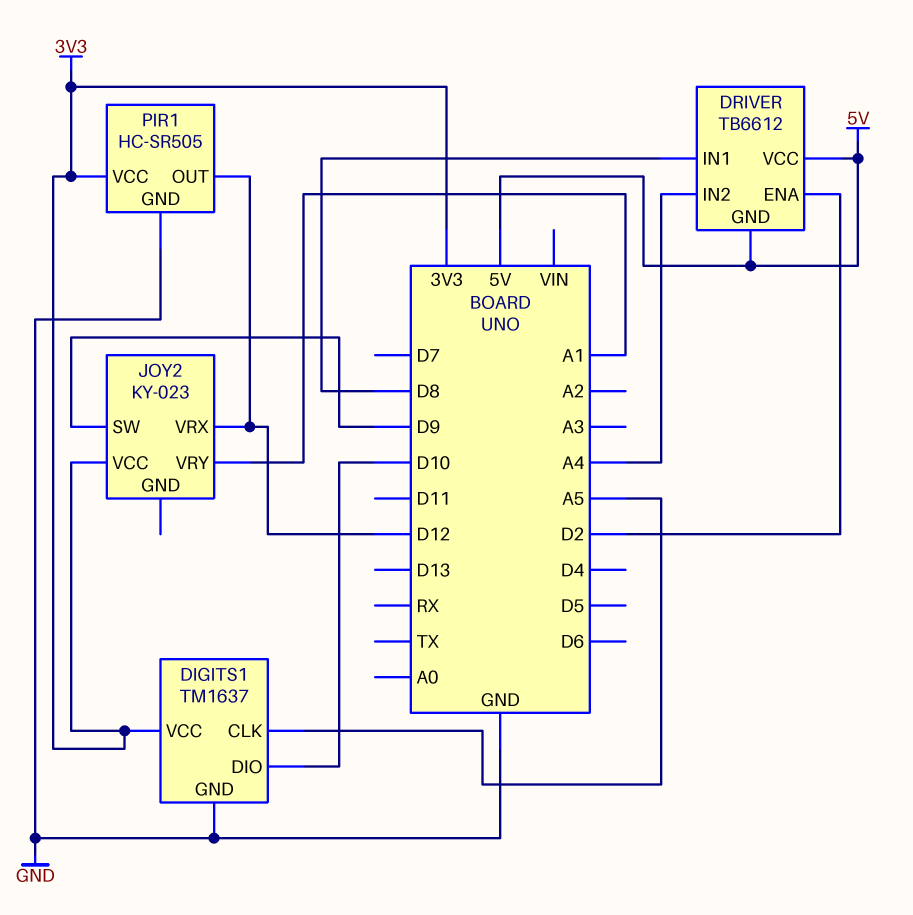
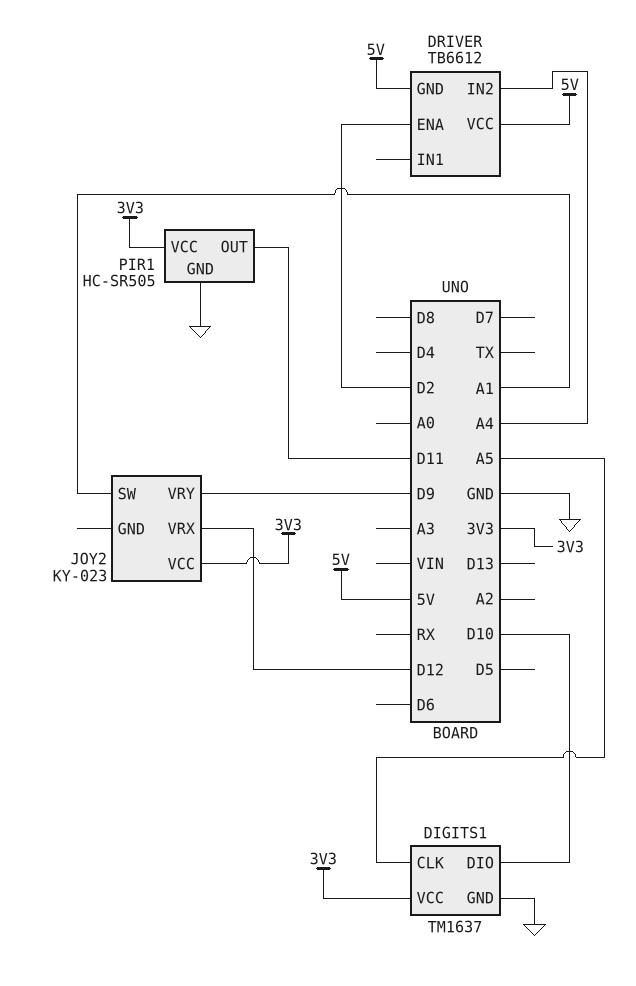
DRIVER pin IN1: D8 -> none
JOY2 pin SW: D9 -> A1
JOY2 pin VRY: A1 -> D9
PIR1 pin OUT: D12 -> D11

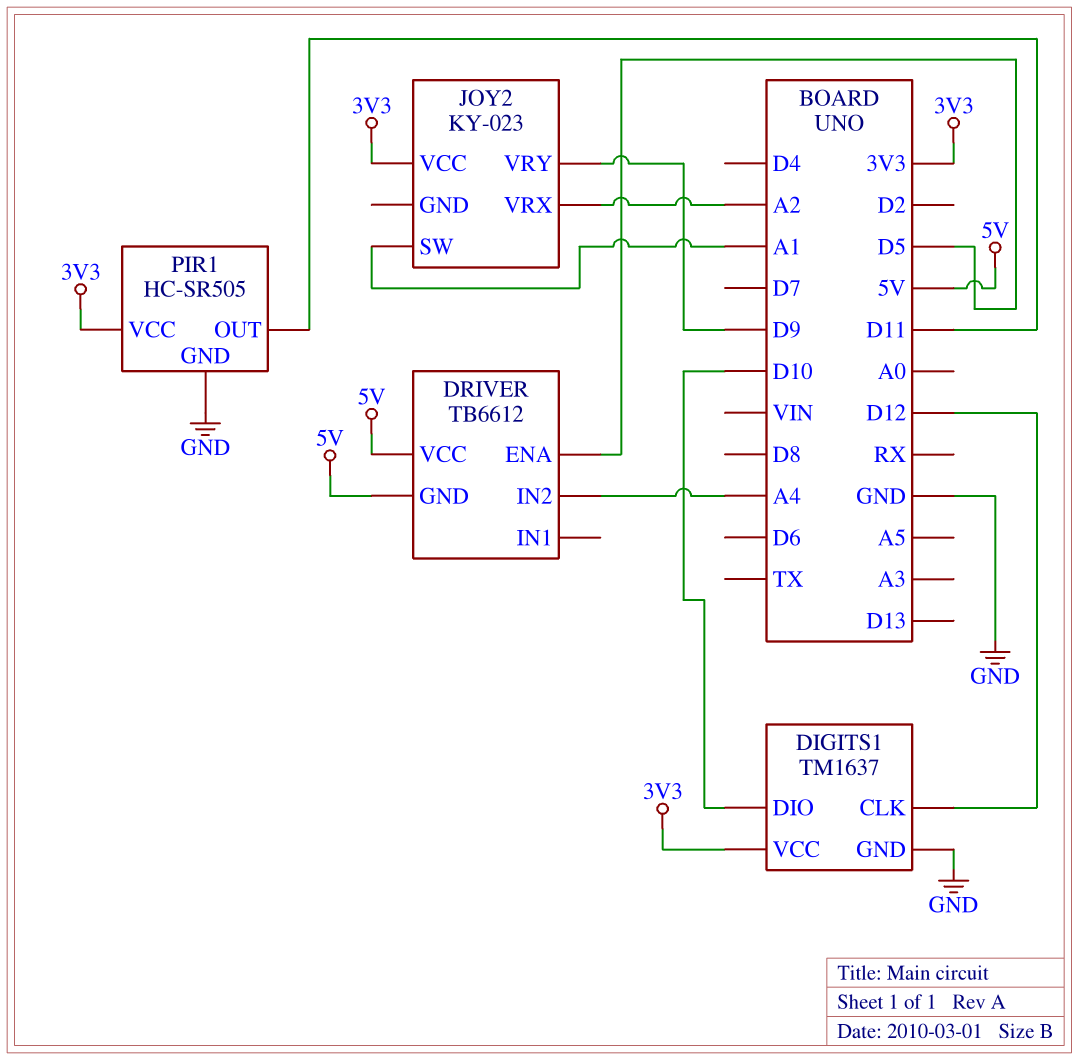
DIGITS1 pin CLK: A5 -> D12
DRIVER pin ENA: D2 -> D5
JOY2 pin VRX: D12 -> A2

